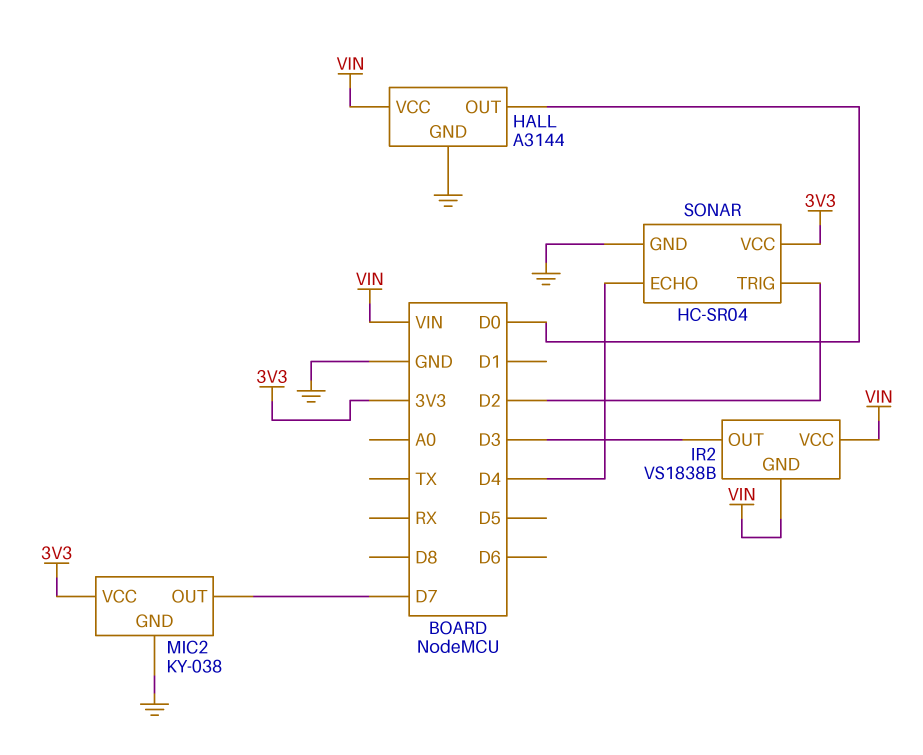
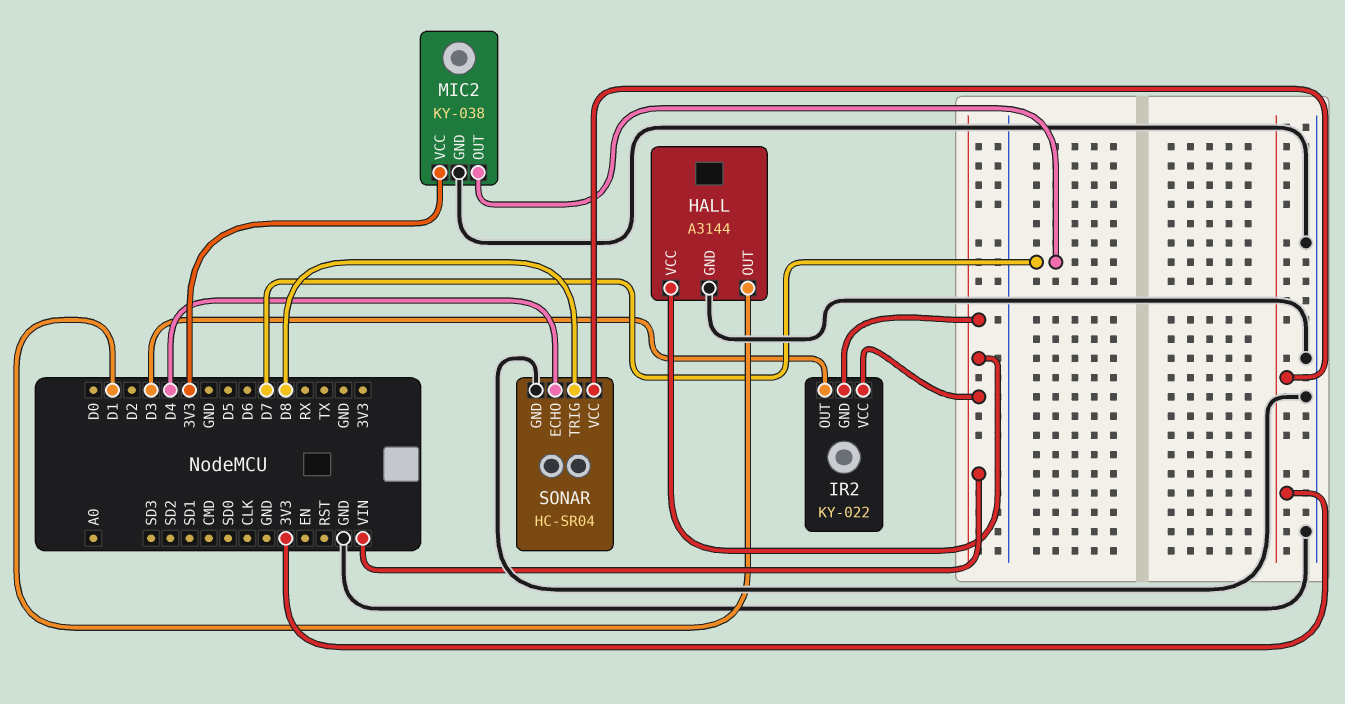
HALL pin OUT: D0 -> D1
IR2: VS1838B -> KY-022
SONAR pin TRIG: D2 -> D8

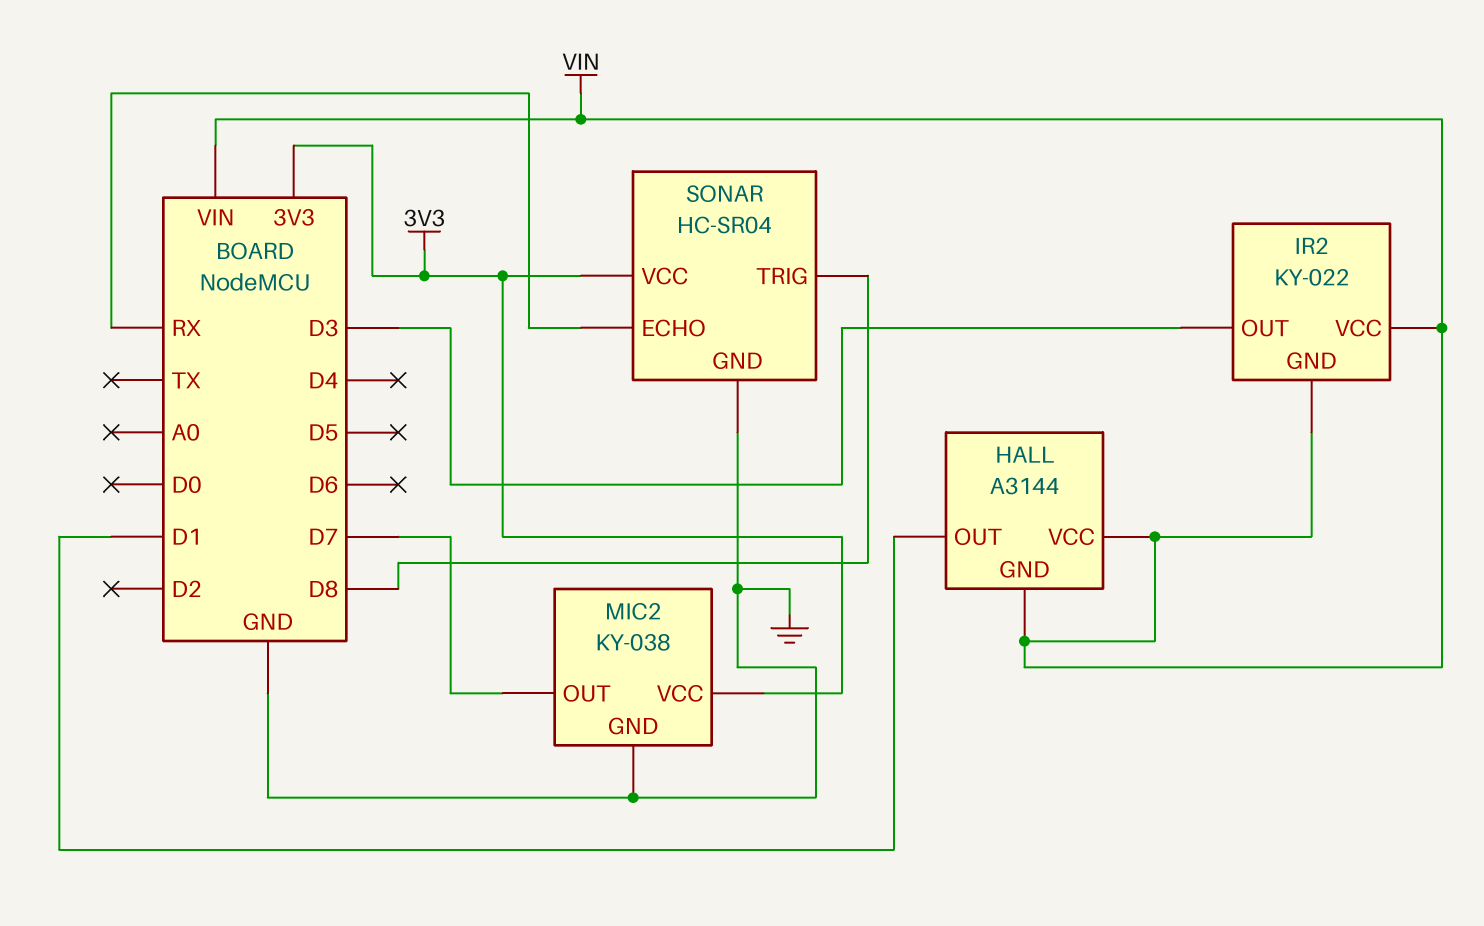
HALL pin GND: GND -> VIN
SONAR pin ECHO: D4 -> RX

